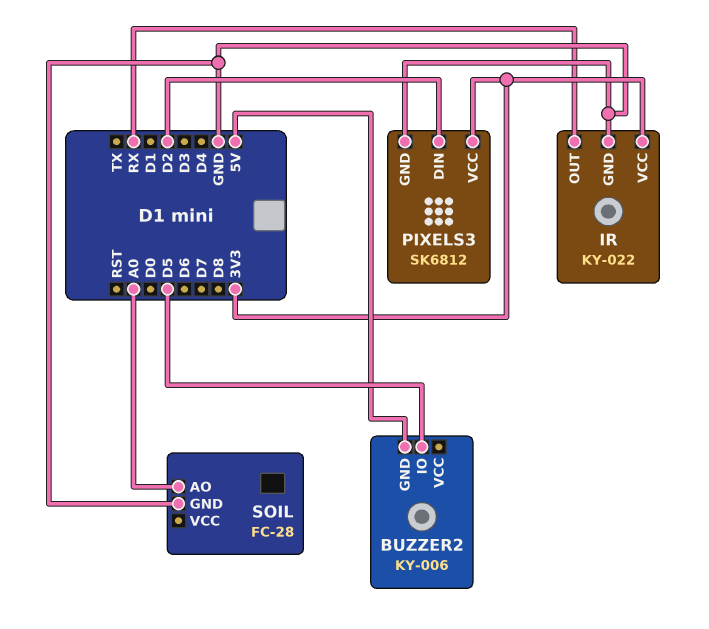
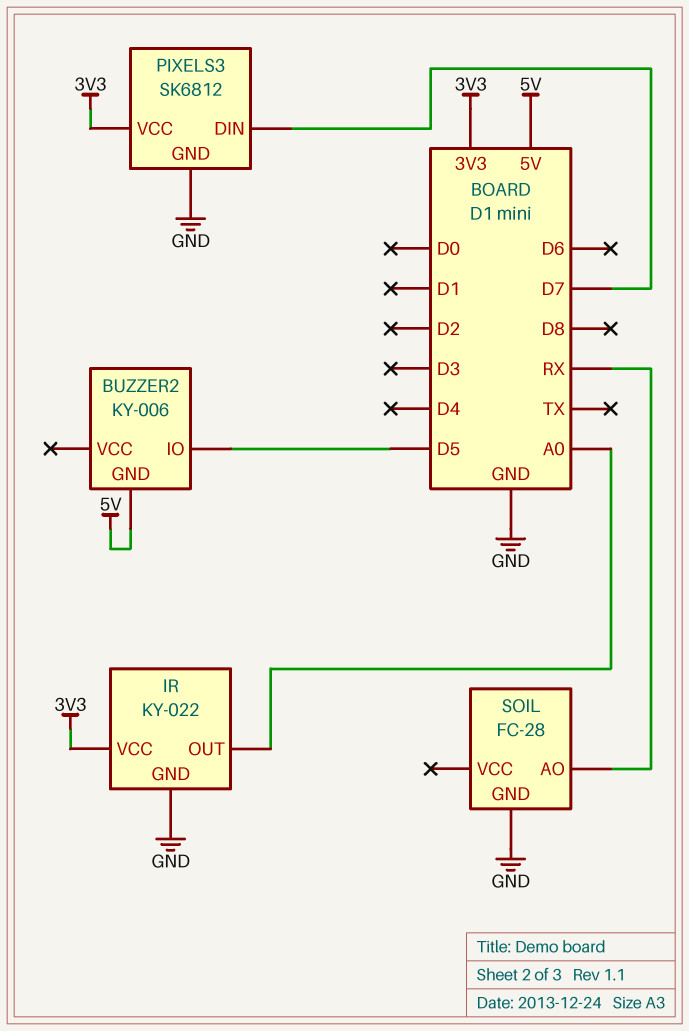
IR pin OUT: RX -> A0
PIXELS3 pin DIN: D2 -> D7
SOIL pin AO: A0 -> RX

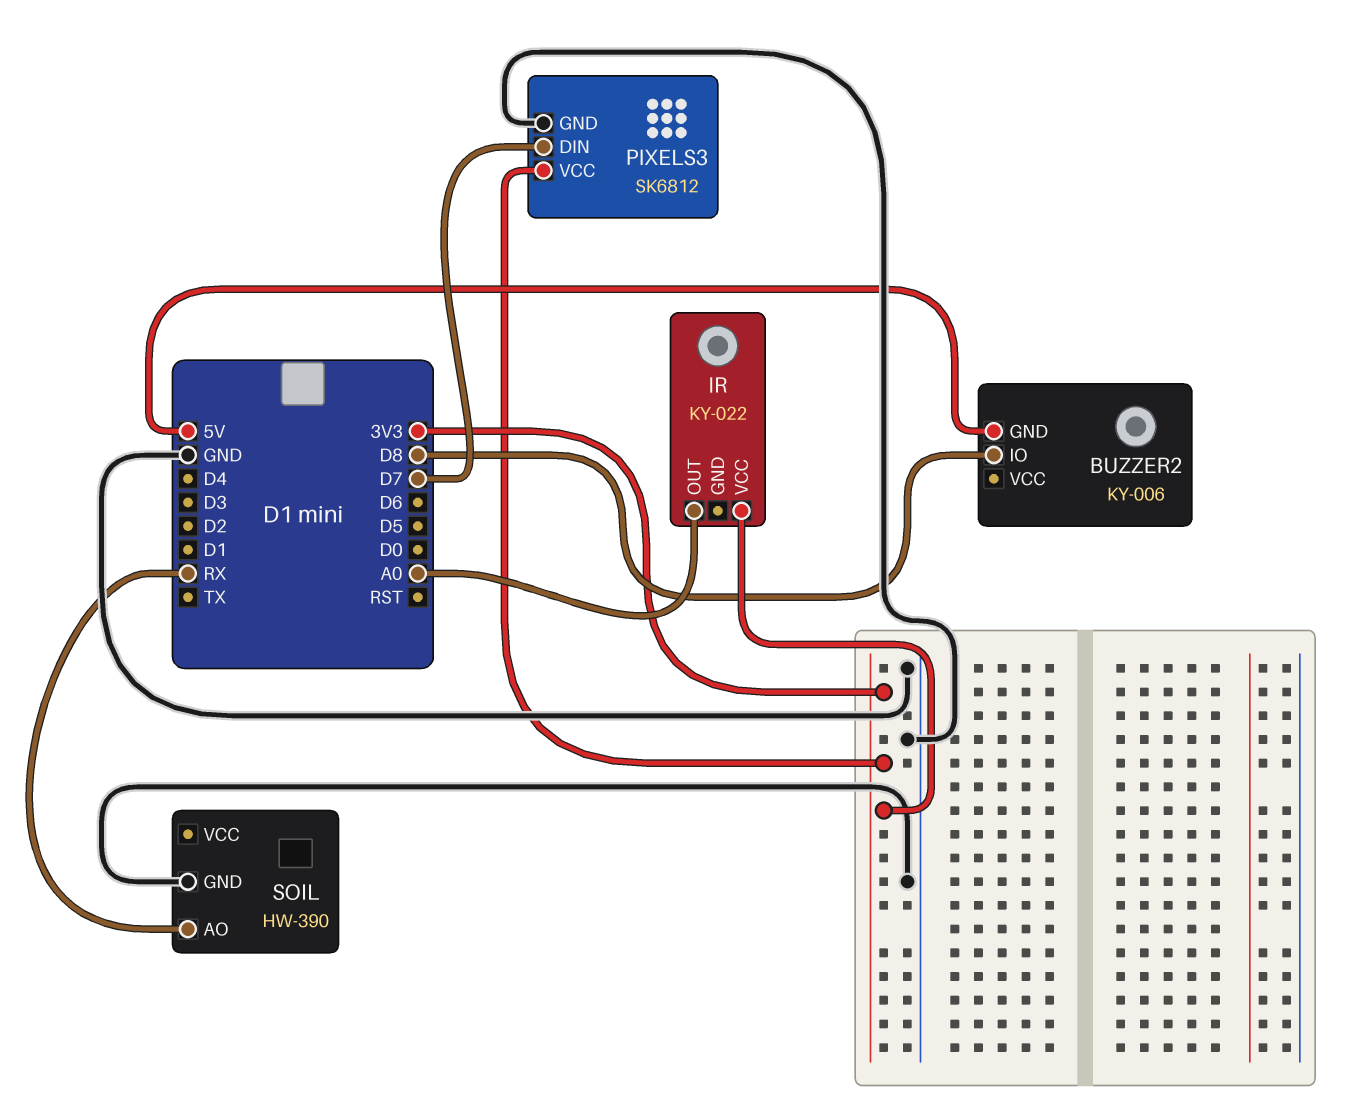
BUZZER2 pin IO: D5 -> D8
IR pin GND: GND -> none
SOIL: FC-28 -> HW-390

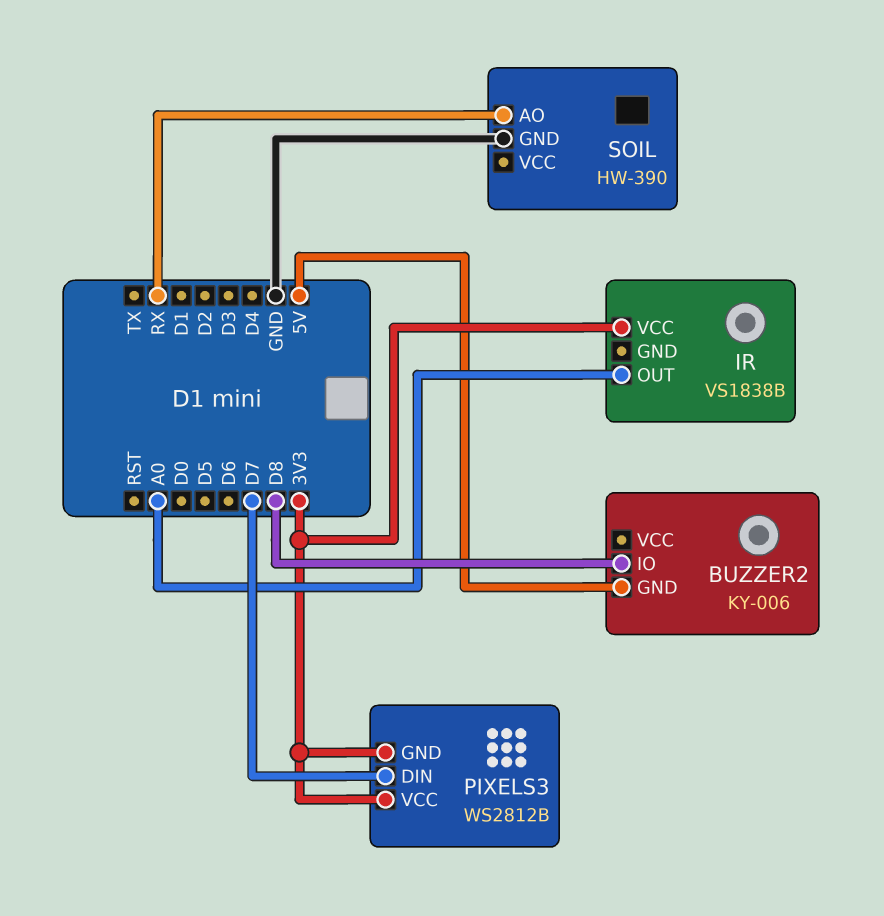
IR: KY-022 -> VS1838B
PIXELS3: SK6812 -> WS2812B
PIXELS3 pin GND: GND -> 3V3

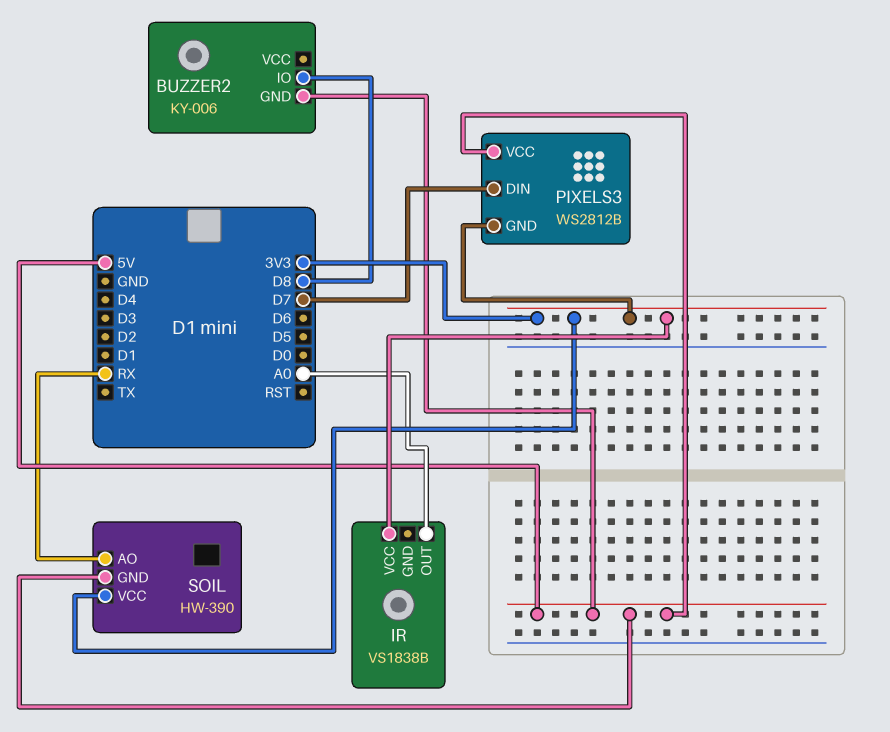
PIXELS3 pin VCC: 3V3 -> 5V
SOIL pin GND: GND -> 5V
SOIL pin VCC: none -> 3V3

